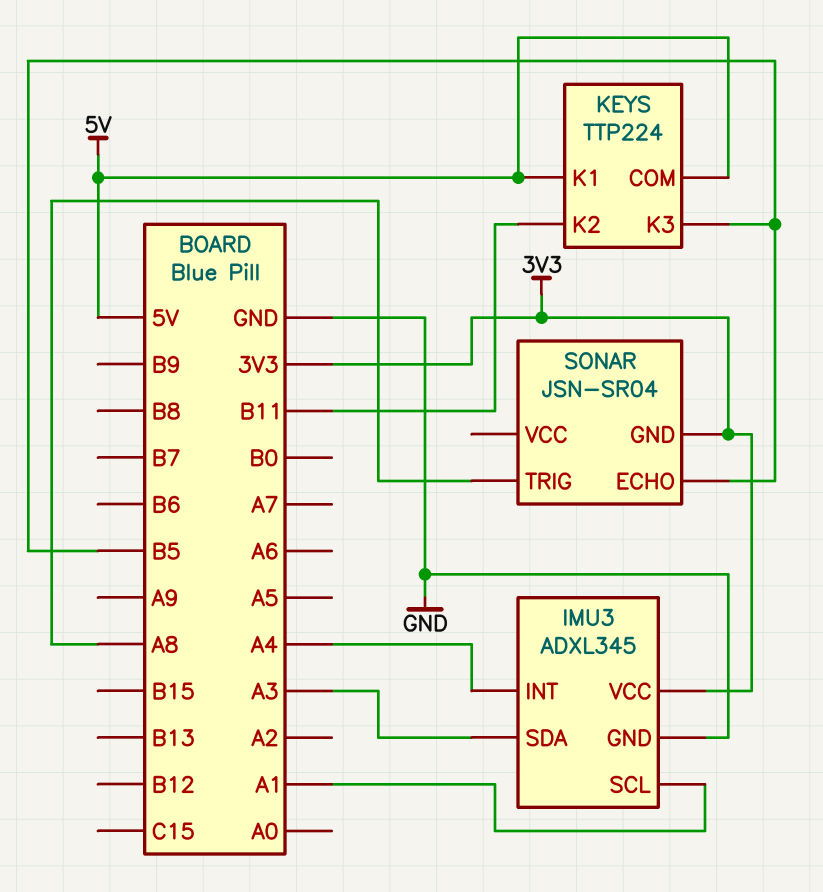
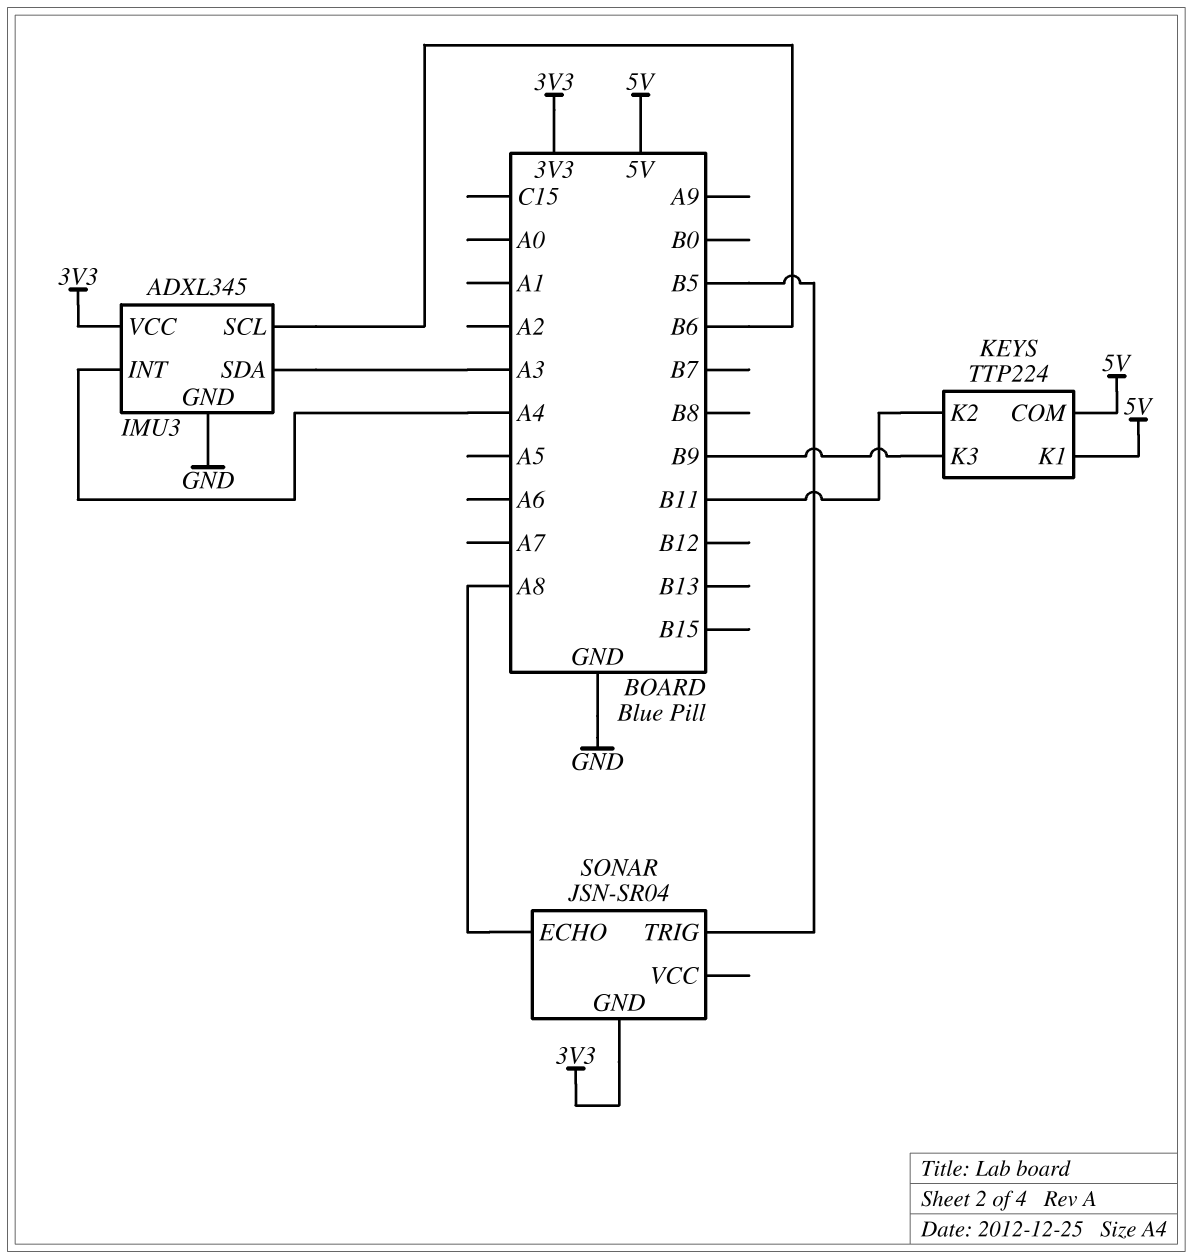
IMU3 pin SCL: A1 -> B6
KEYS pin K3: B5 -> B9
SONAR pin ECHO: B5 -> A8
SONAR pin TRIG: A8 -> B5

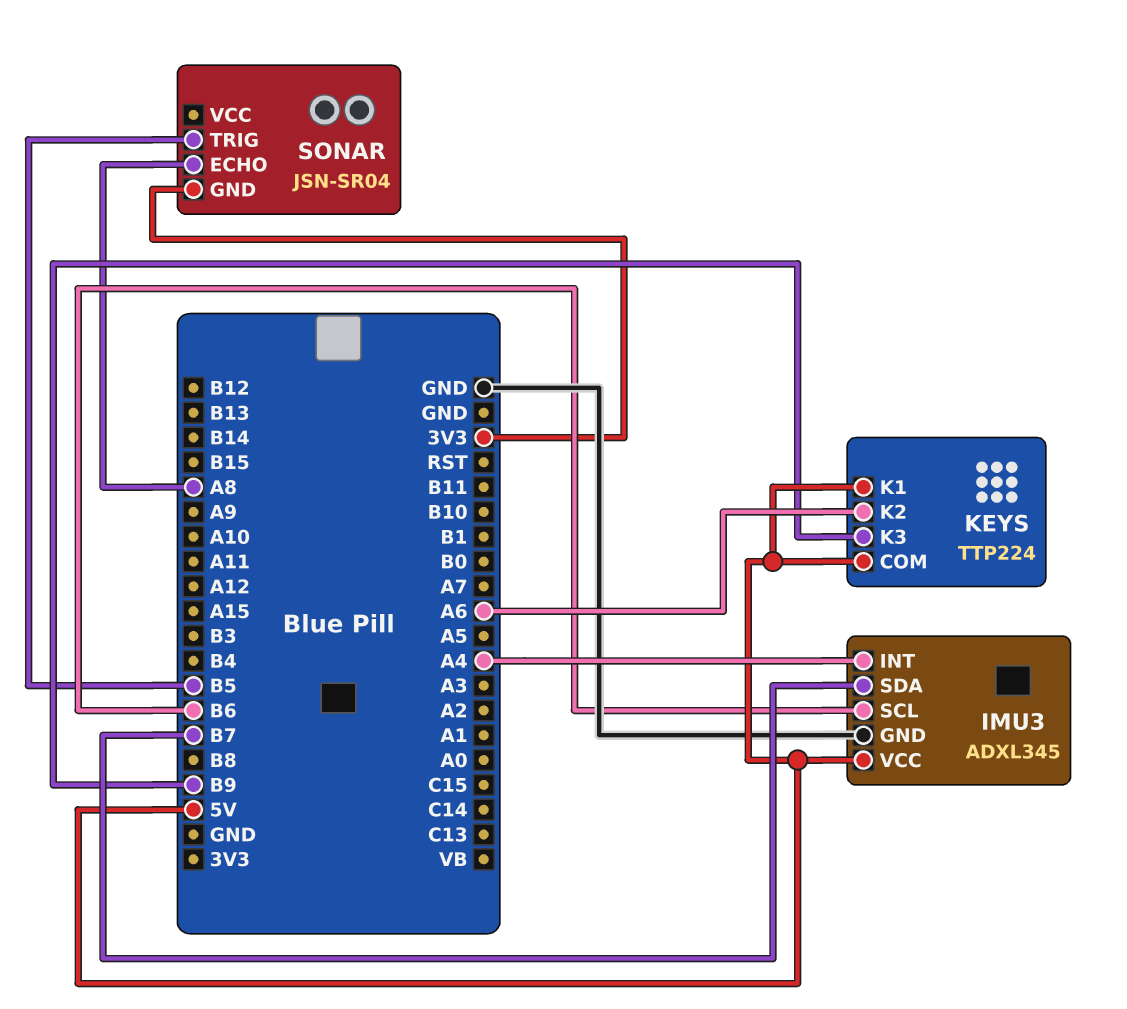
IMU3 pin SDA: A3 -> B7
IMU3 pin VCC: 3V3 -> 5V
KEYS pin K2: B11 -> A6

